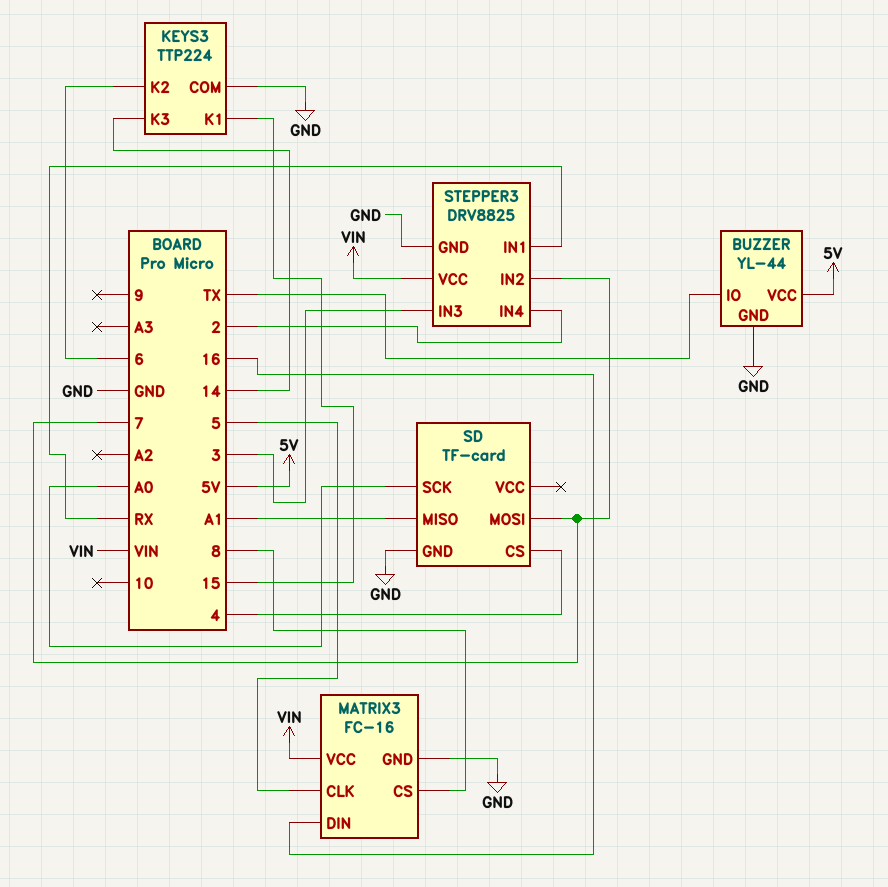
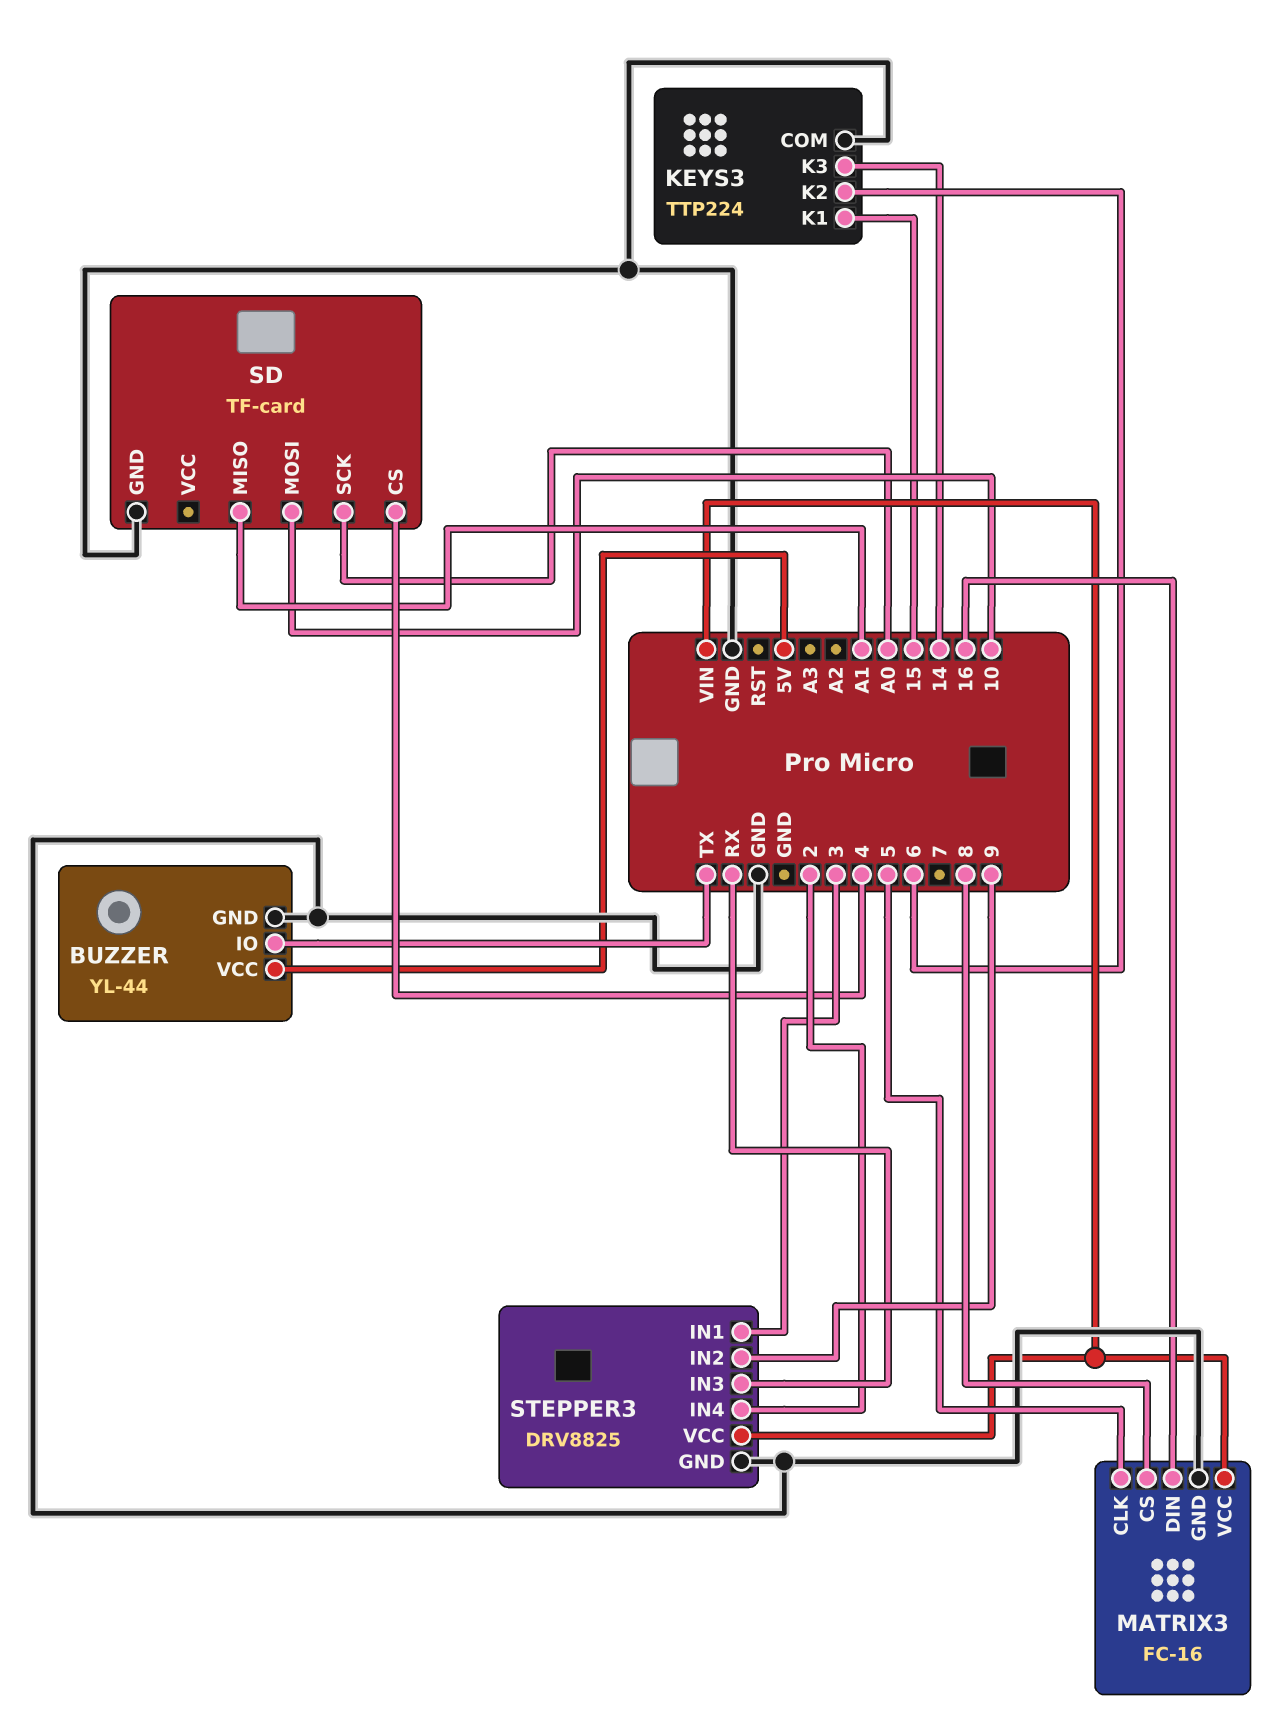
SD pin MOSI: 7 -> 10
STEPPER3 pin IN1: RX -> 3
STEPPER3 pin IN2: 7 -> 9
STEPPER3 pin IN3: 3 -> RX

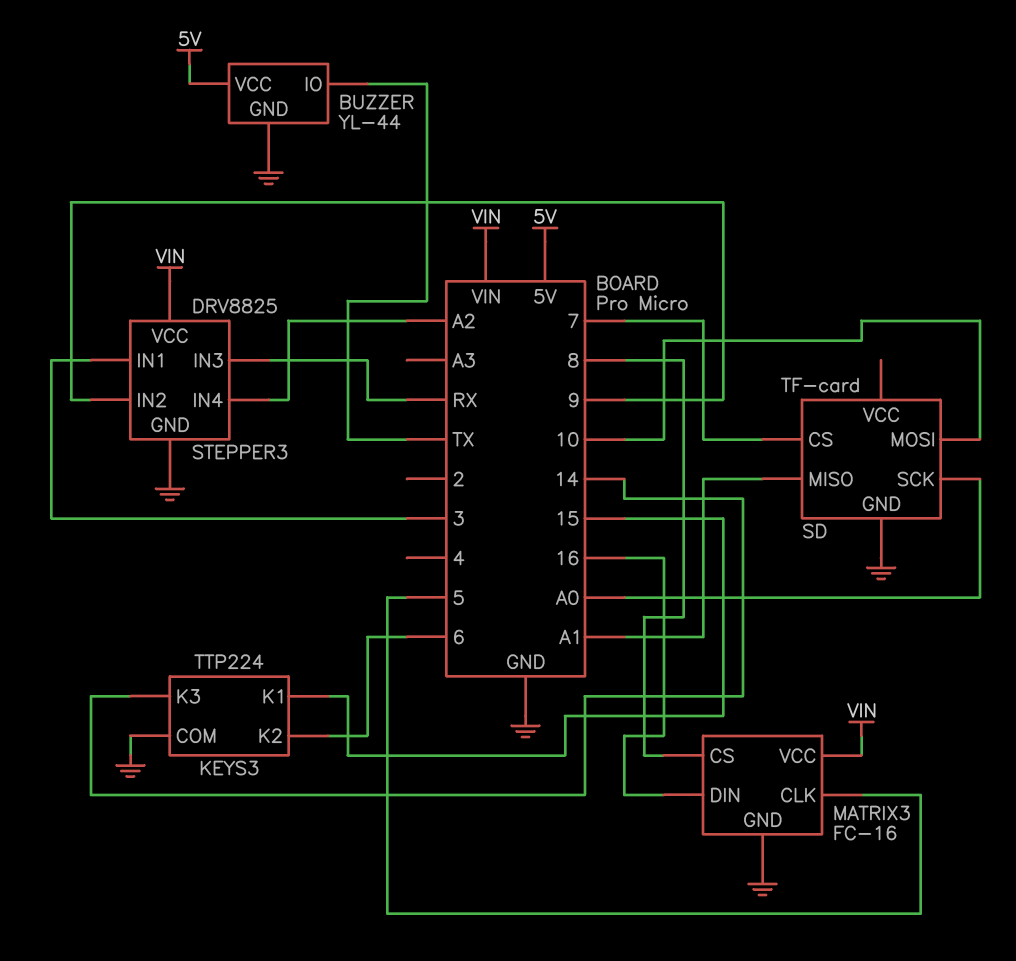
SD pin CS: 4 -> 7
STEPPER3 pin IN4: 2 -> A2

